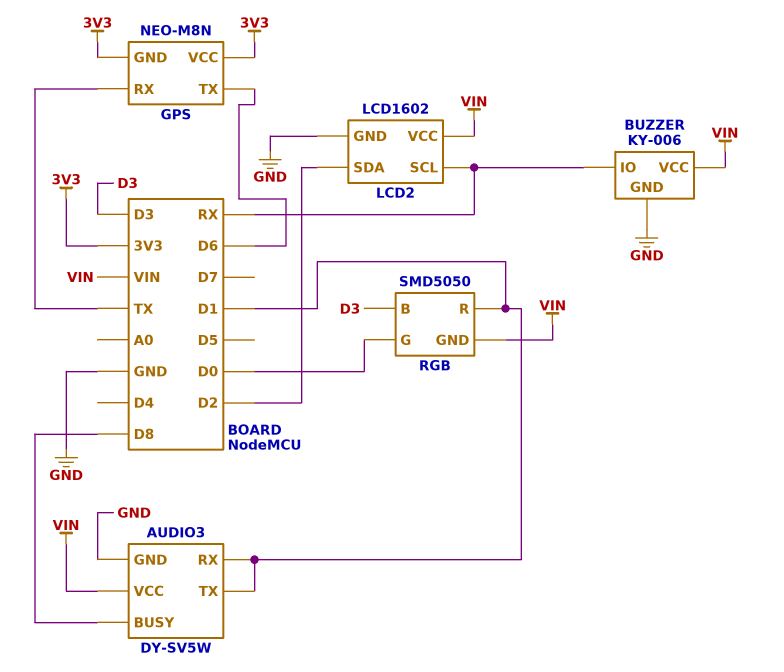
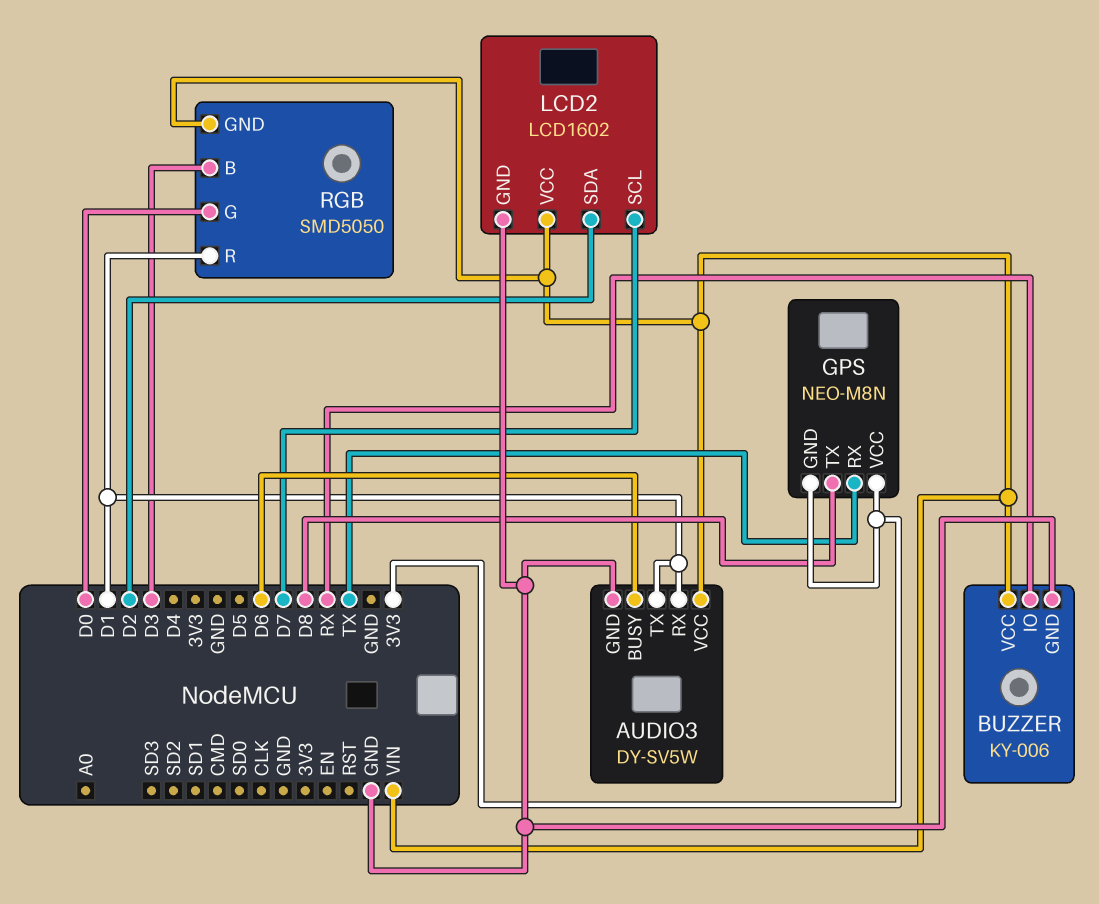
AUDIO3 pin BUSY: D8 -> D6
GPS pin TX: D6 -> D8
LCD2 pin SCL: RX -> D7

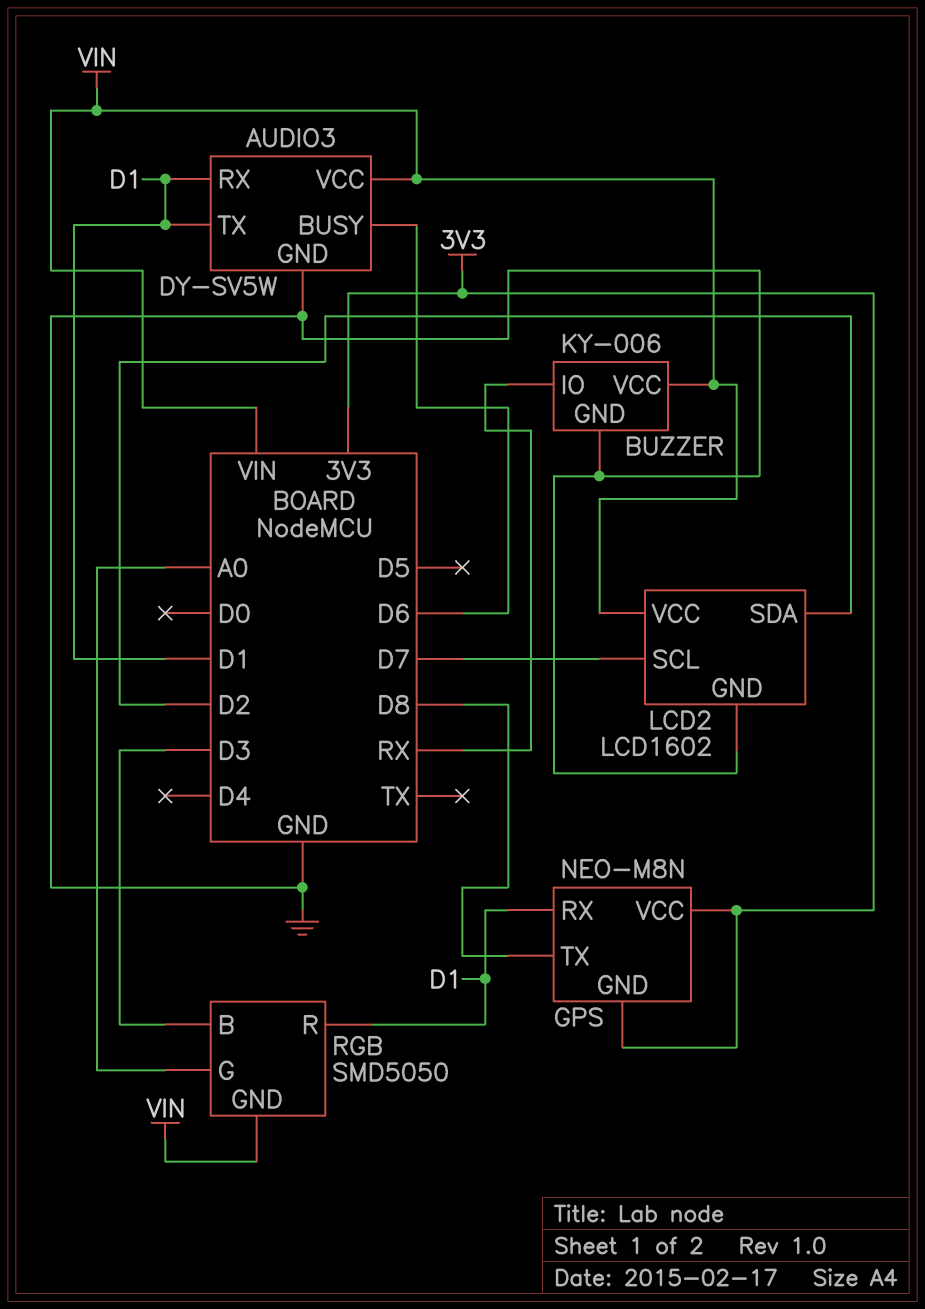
GPS pin RX: TX -> D1
RGB pin G: D0 -> A0

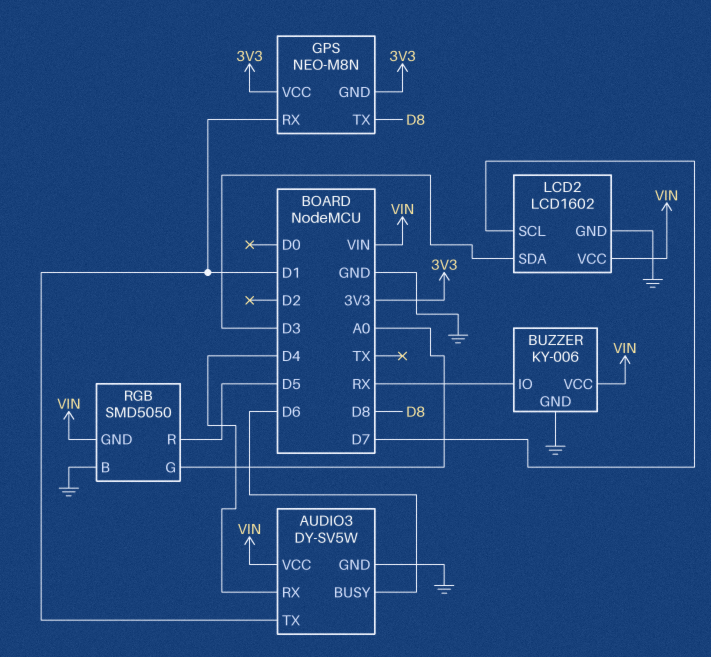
AUDIO3 pin RX: D1 -> D4
LCD2 pin SDA: D2 -> D3
RGB pin B: D3 -> GND
RGB pin R: D1 -> D5

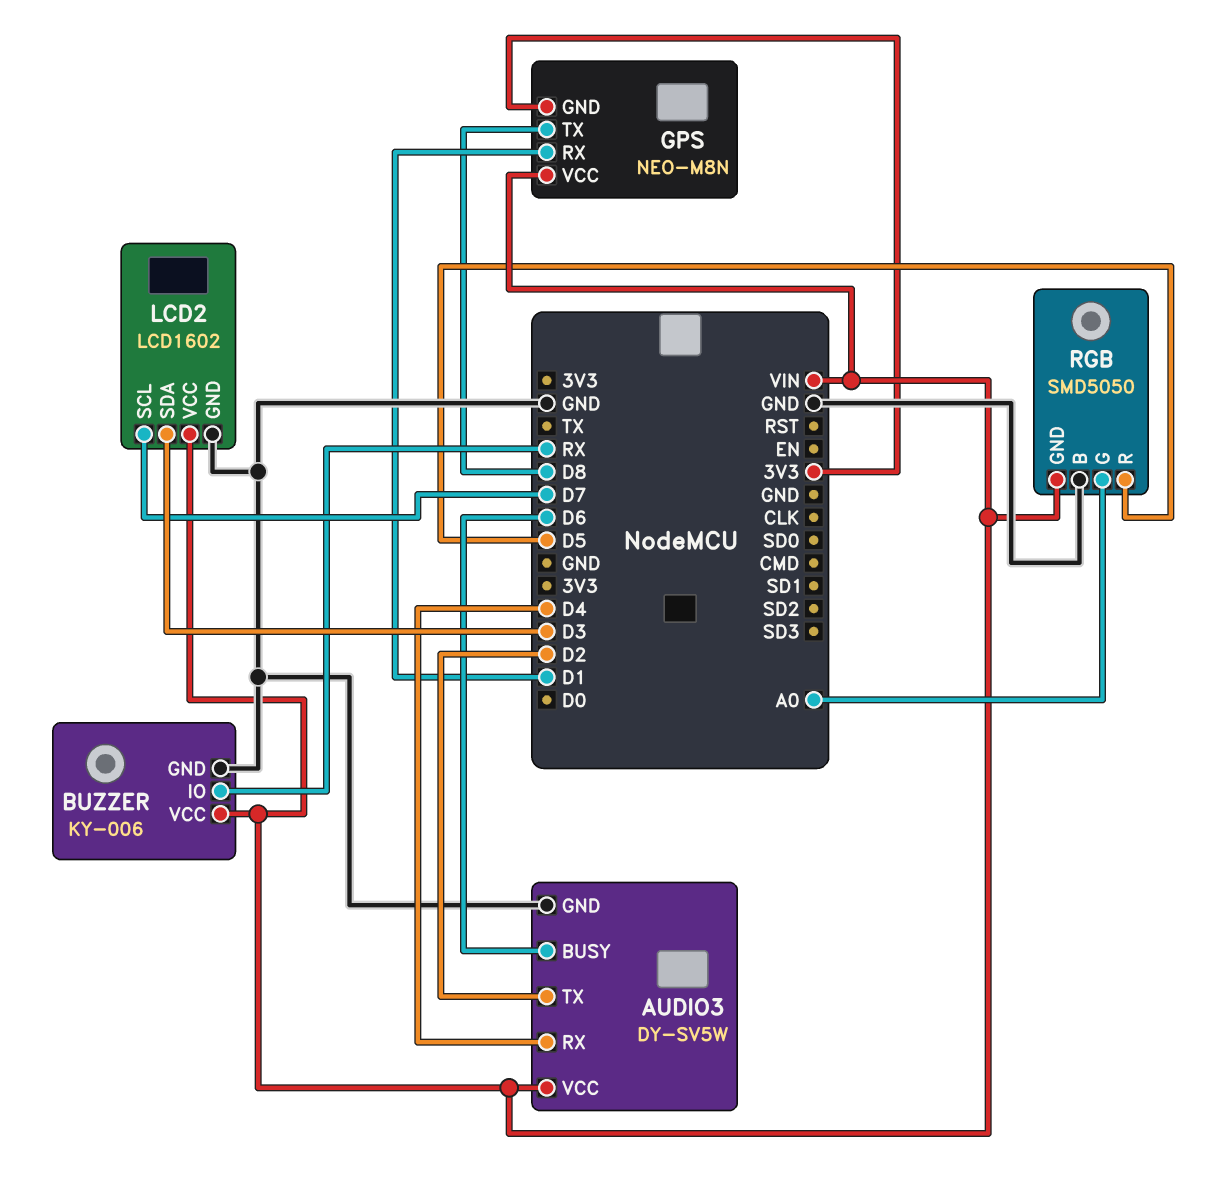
AUDIO3 pin TX: D1 -> D2
GPS pin VCC: 3V3 -> VIN

